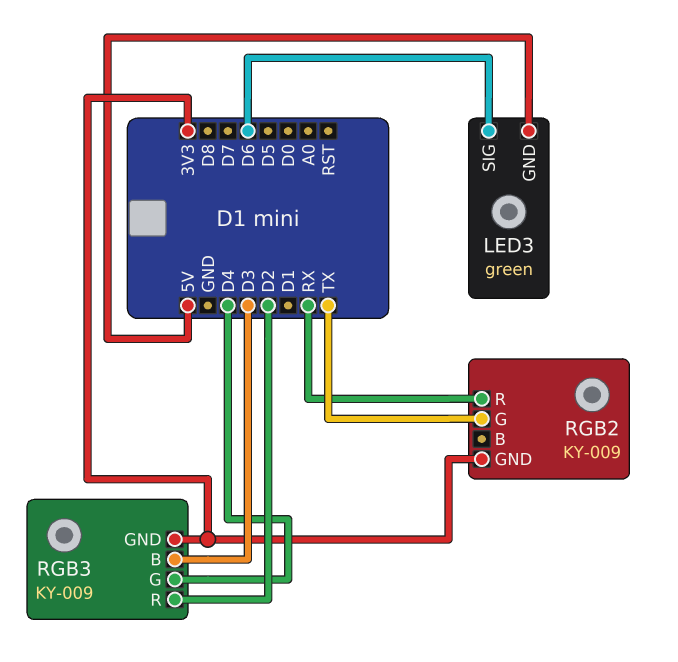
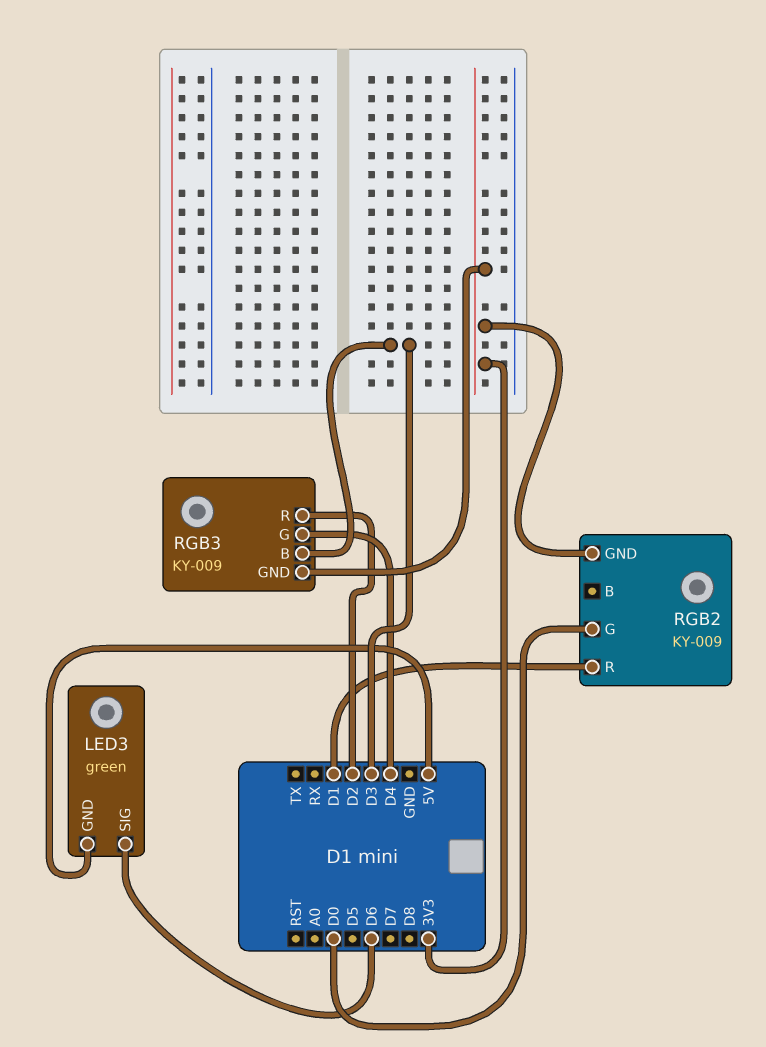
RGB2 pin G: TX -> D0
RGB2 pin R: RX -> D1

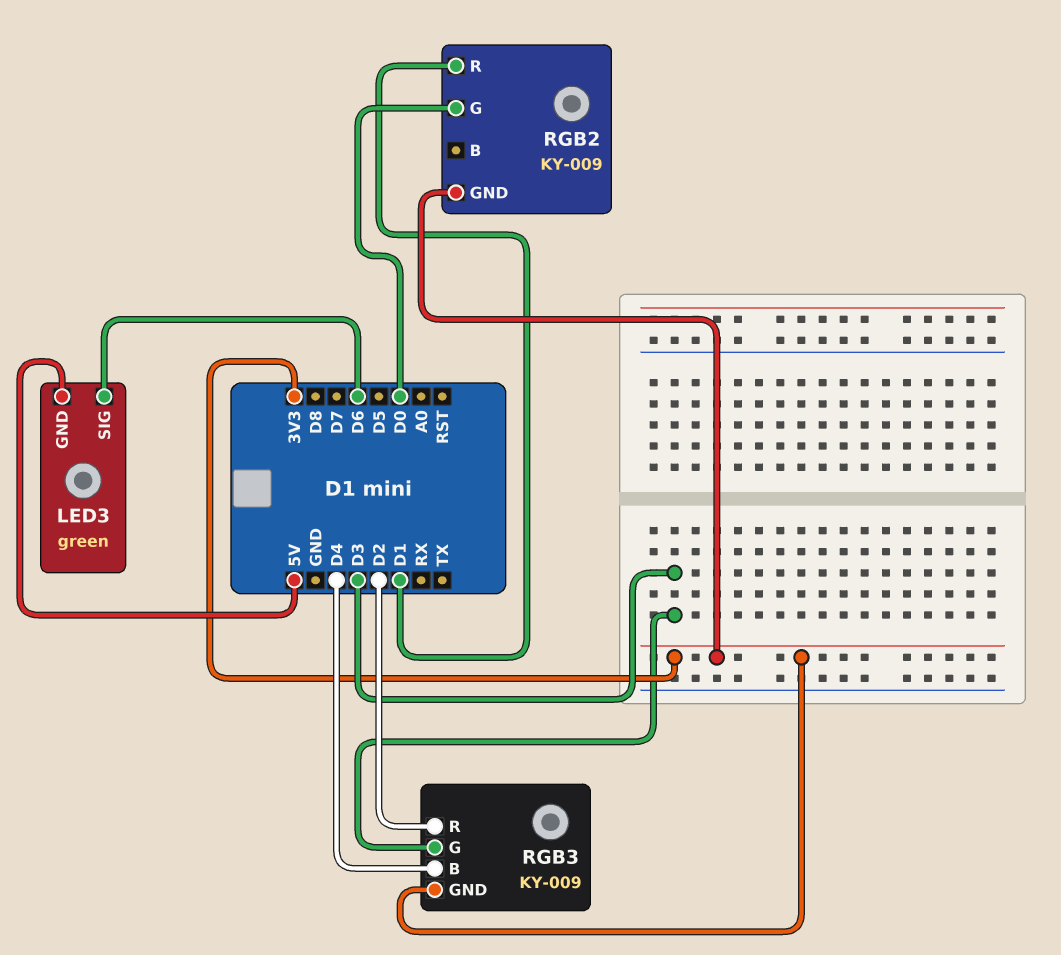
RGB3 pin B: D3 -> D4
RGB3 pin G: D4 -> D3

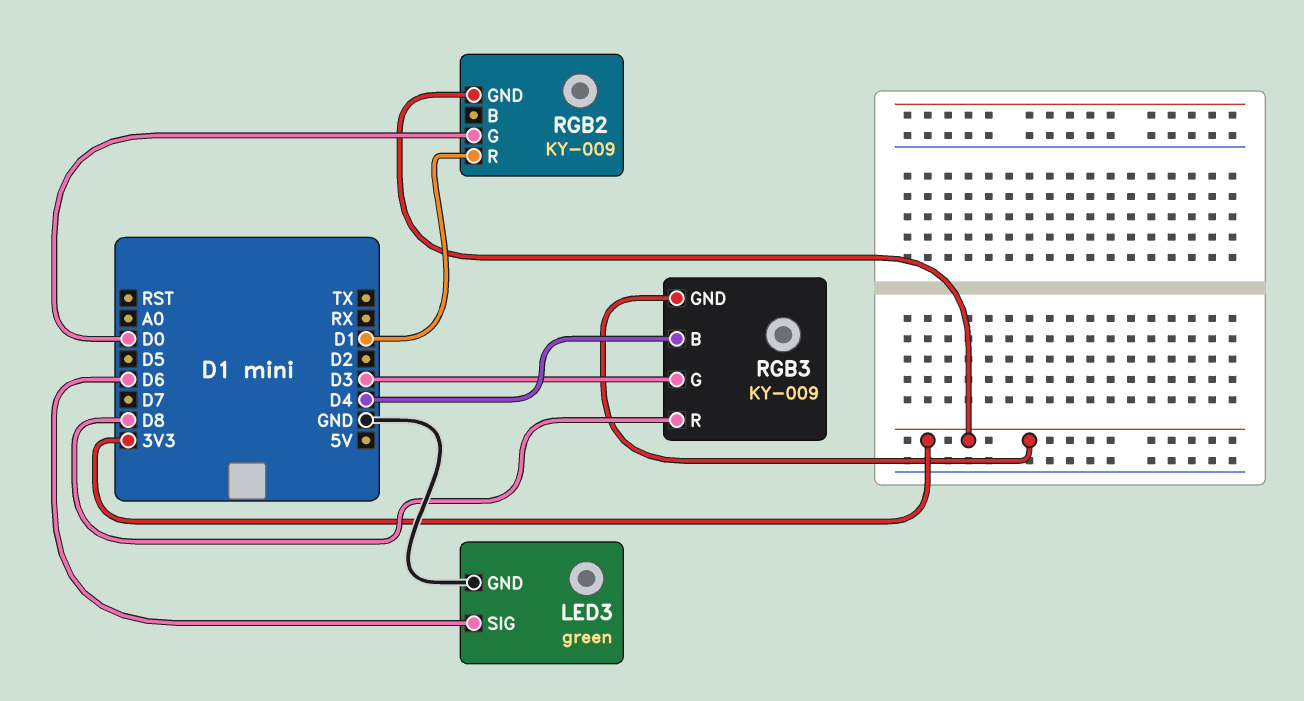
LED3 pin GND: 5V -> GND
RGB3 pin R: D2 -> D8

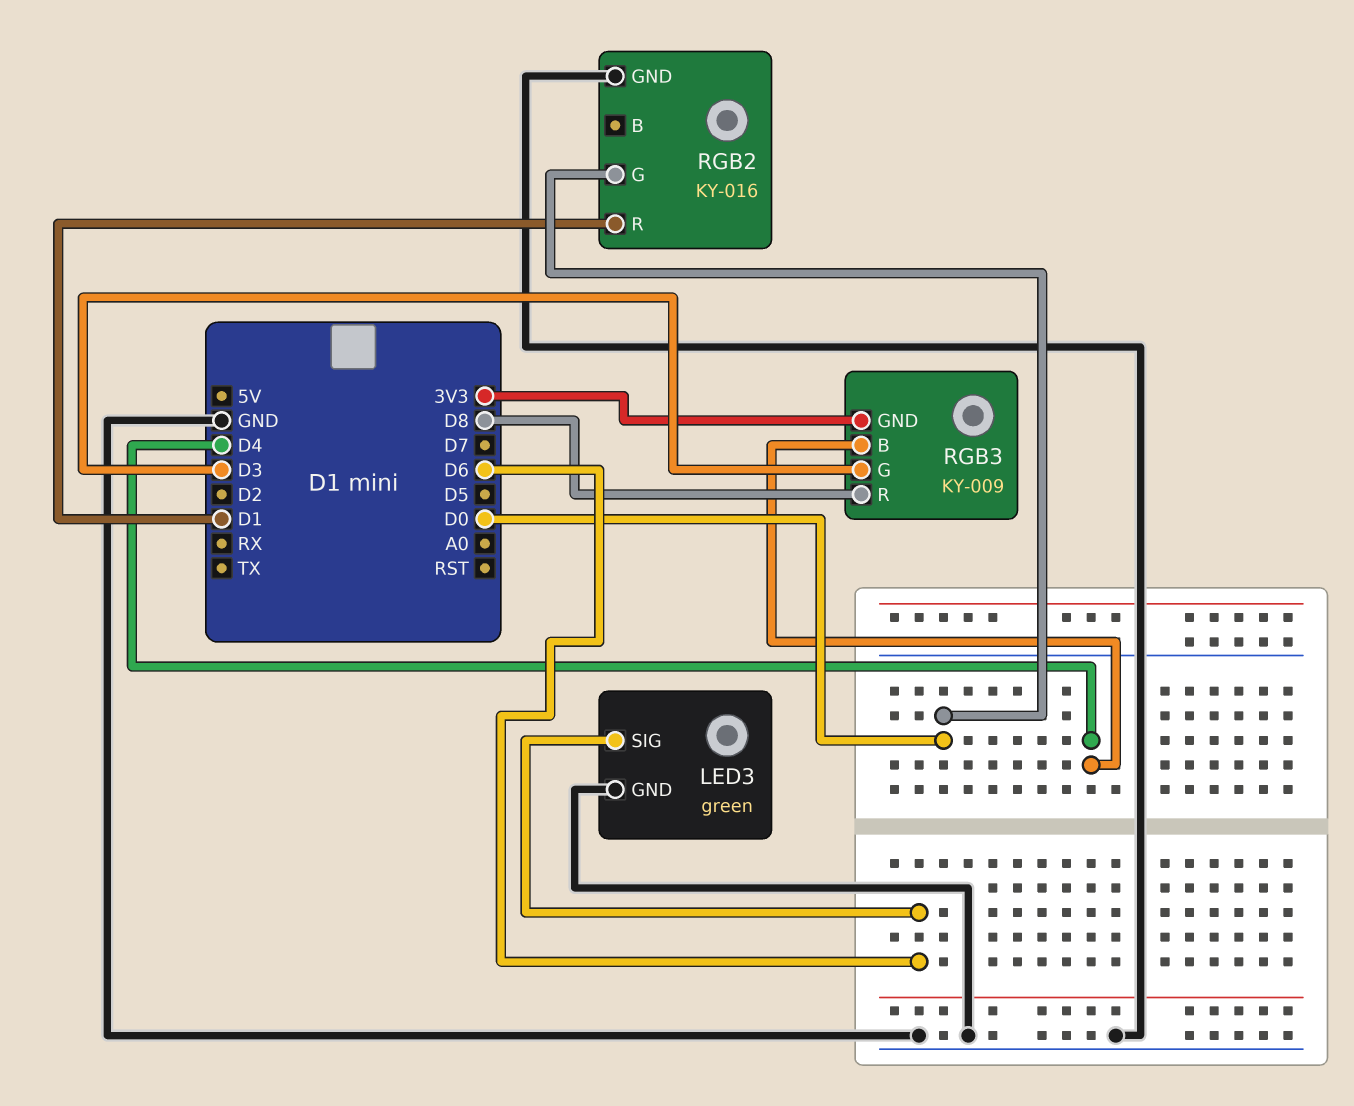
RGB2: KY-009 -> KY-016
RGB2 pin GND: 3V3 -> GND

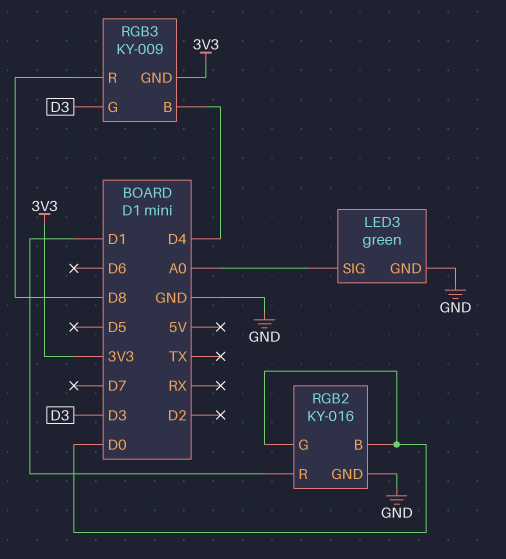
LED3 pin SIG: D6 -> A0
RGB2 pin B: none -> D0

